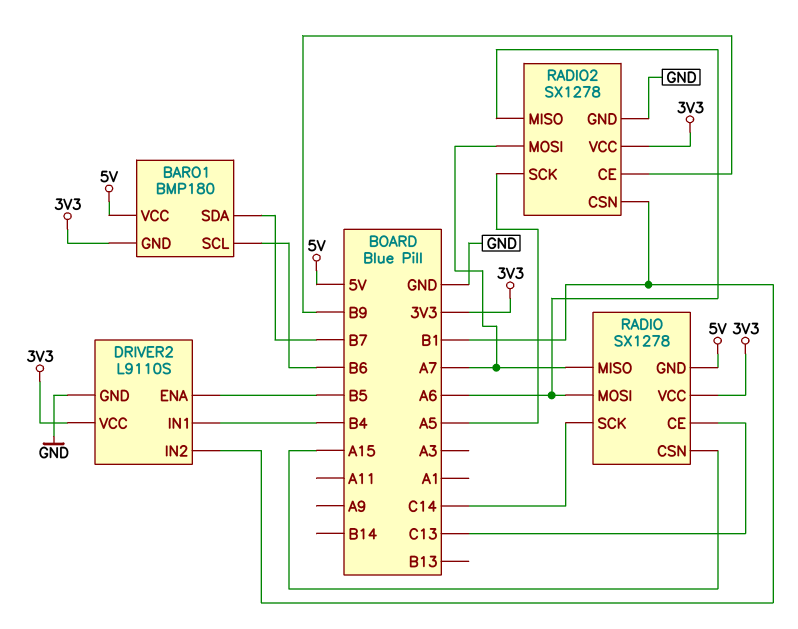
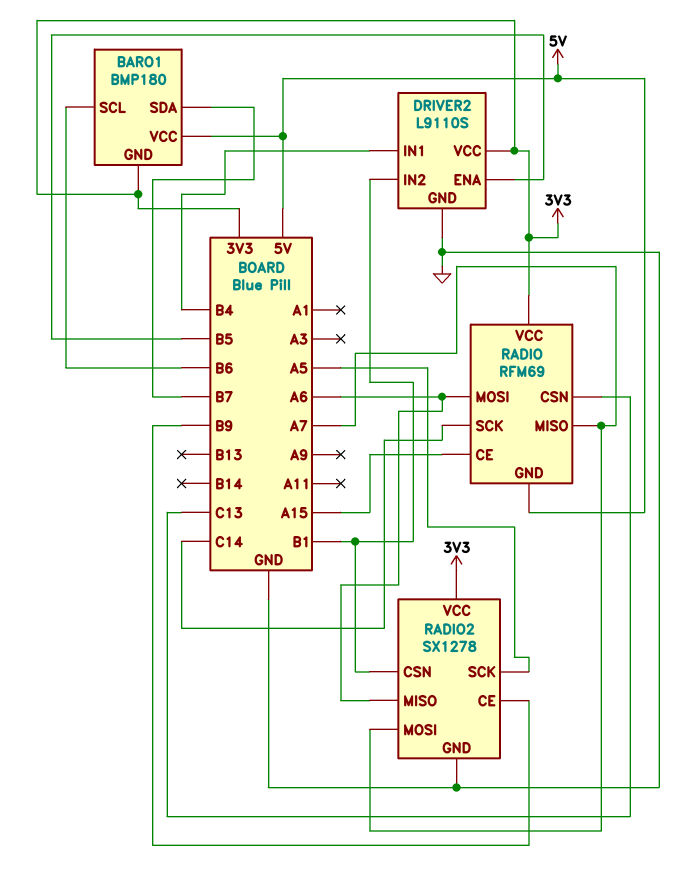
RADIO: SX1278 -> RFM69
RADIO pin CE: C13 -> A15
RADIO pin CSN: A15 -> C13

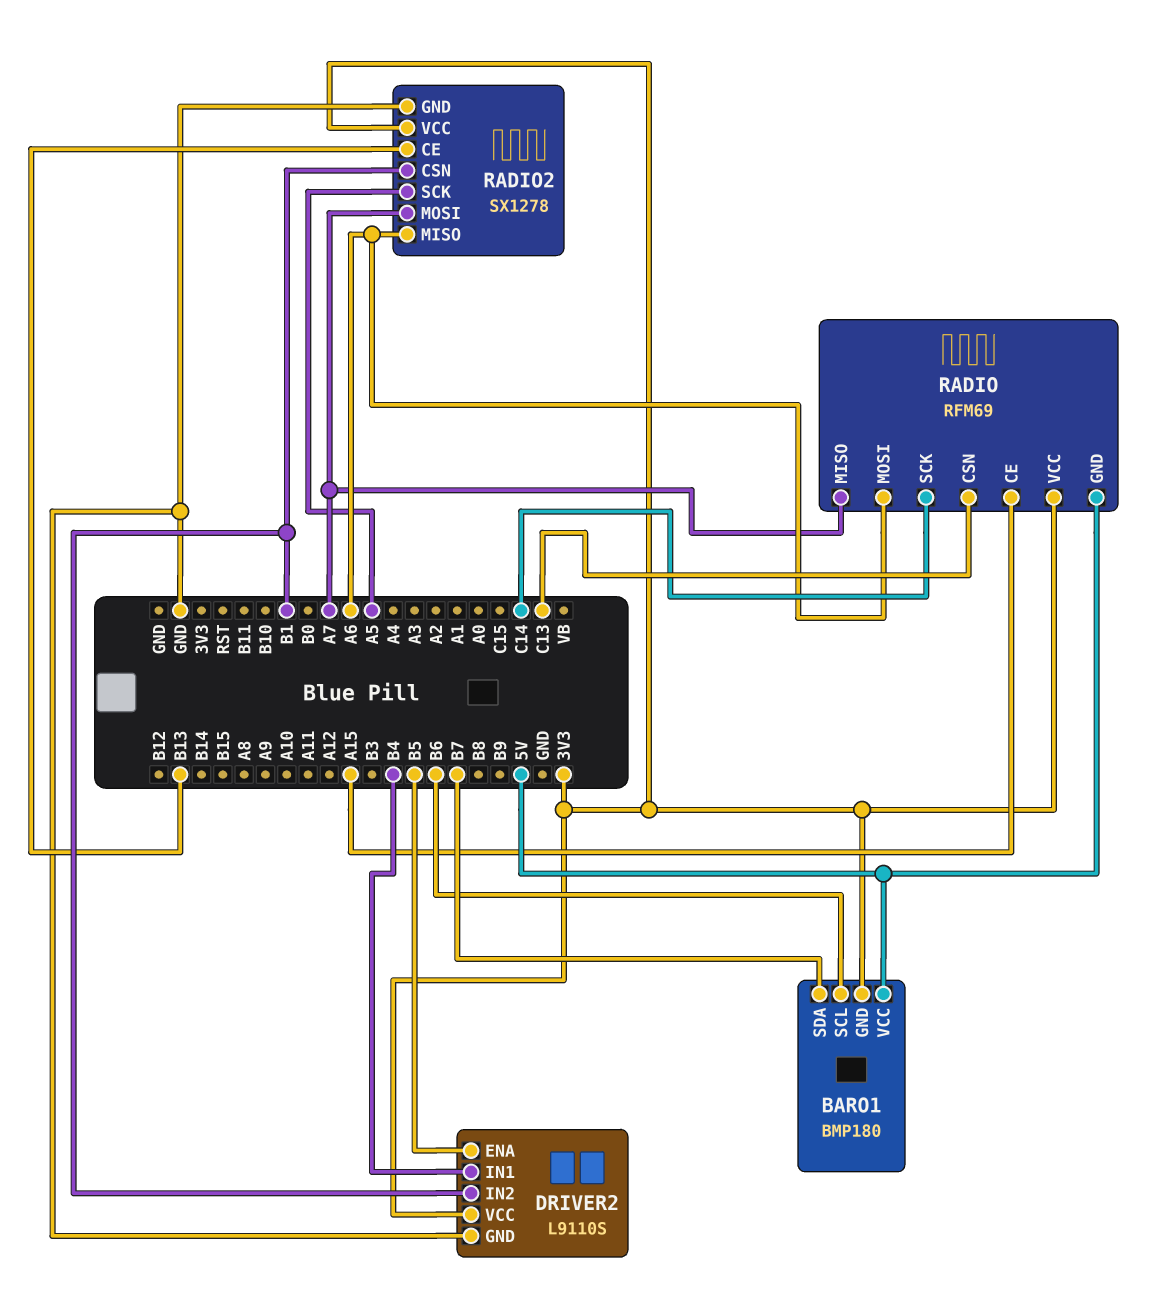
RADIO2 pin CE: B9 -> B13

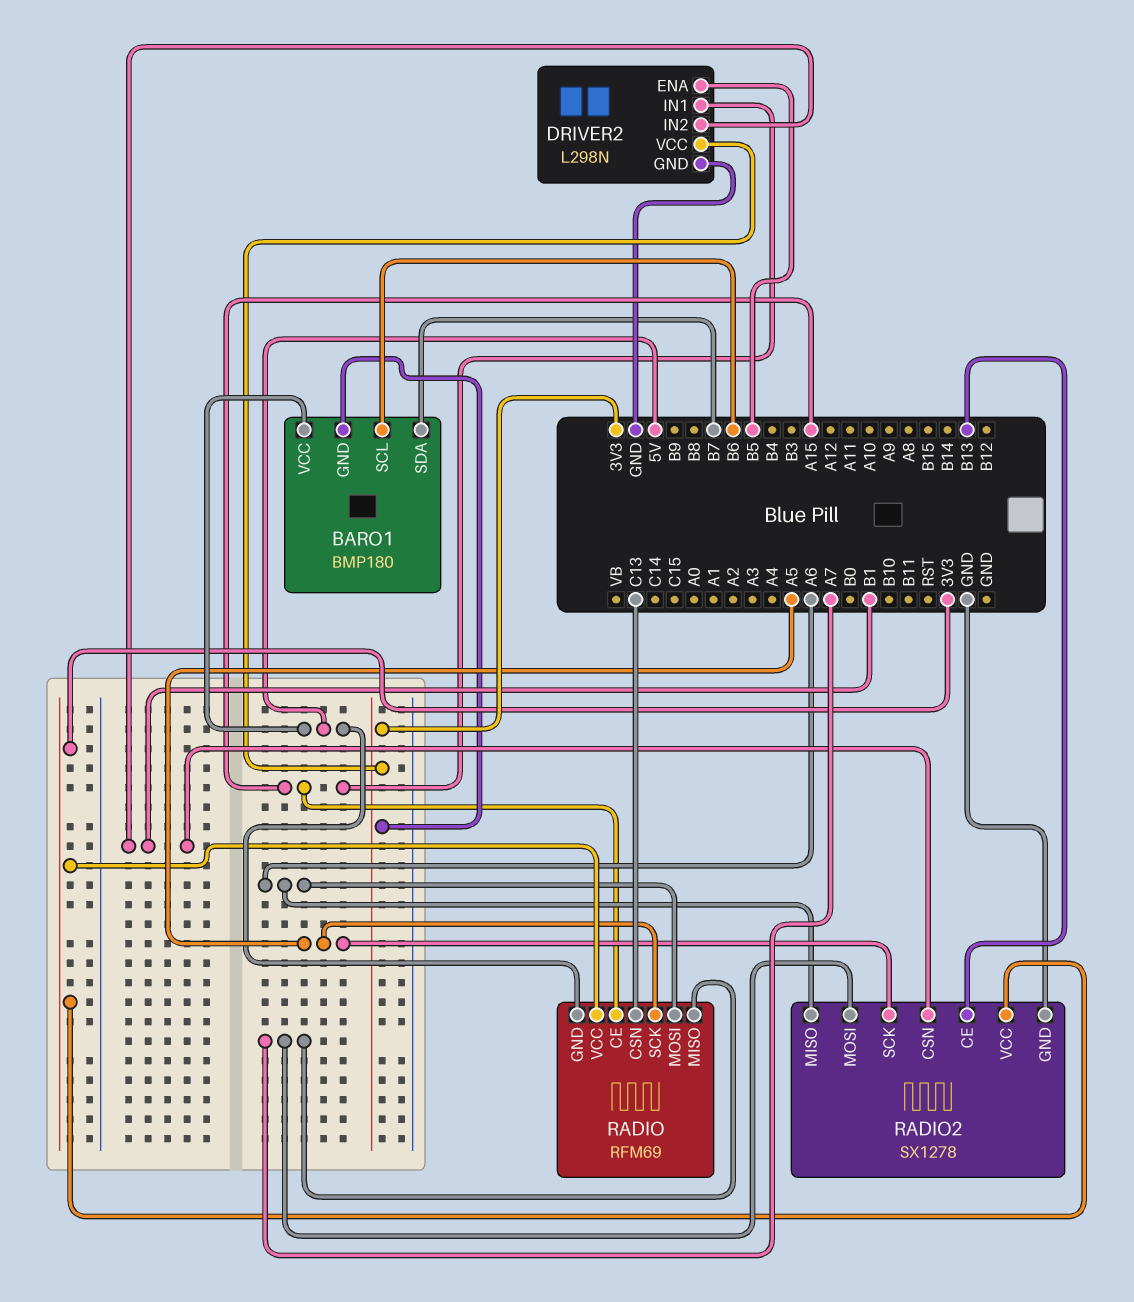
DRIVER2: L9110S -> L298N
DRIVER2 pin IN1: B4 -> A15
RADIO pin SCK: C14 -> A5

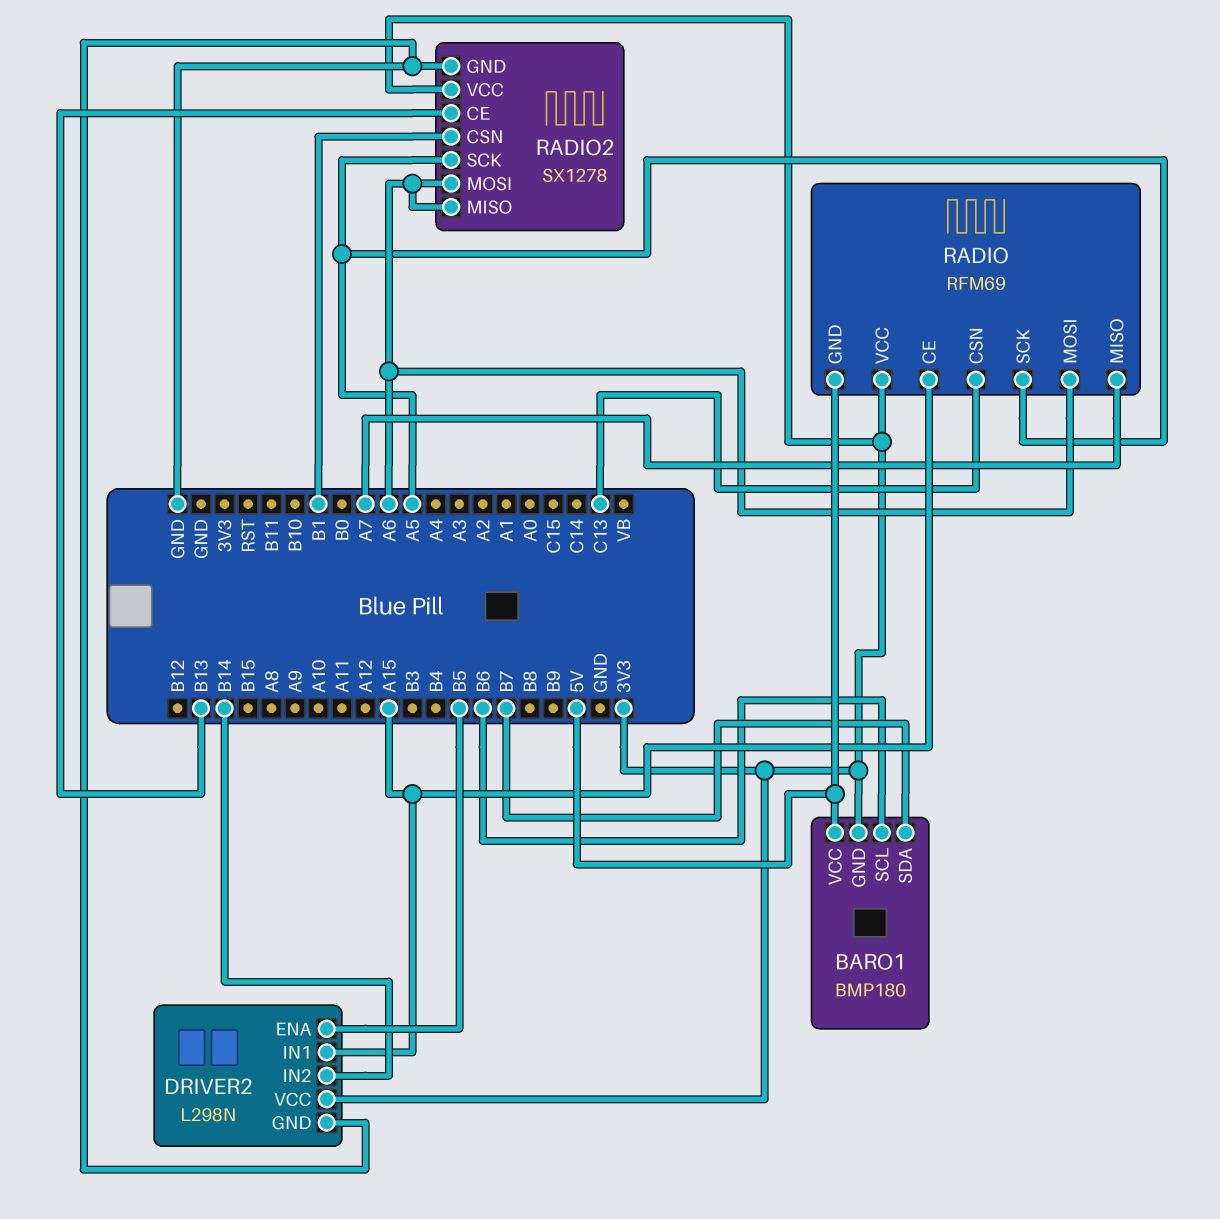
DRIVER2 pin IN2: B1 -> B14
RADIO2 pin MOSI: A7 -> A6

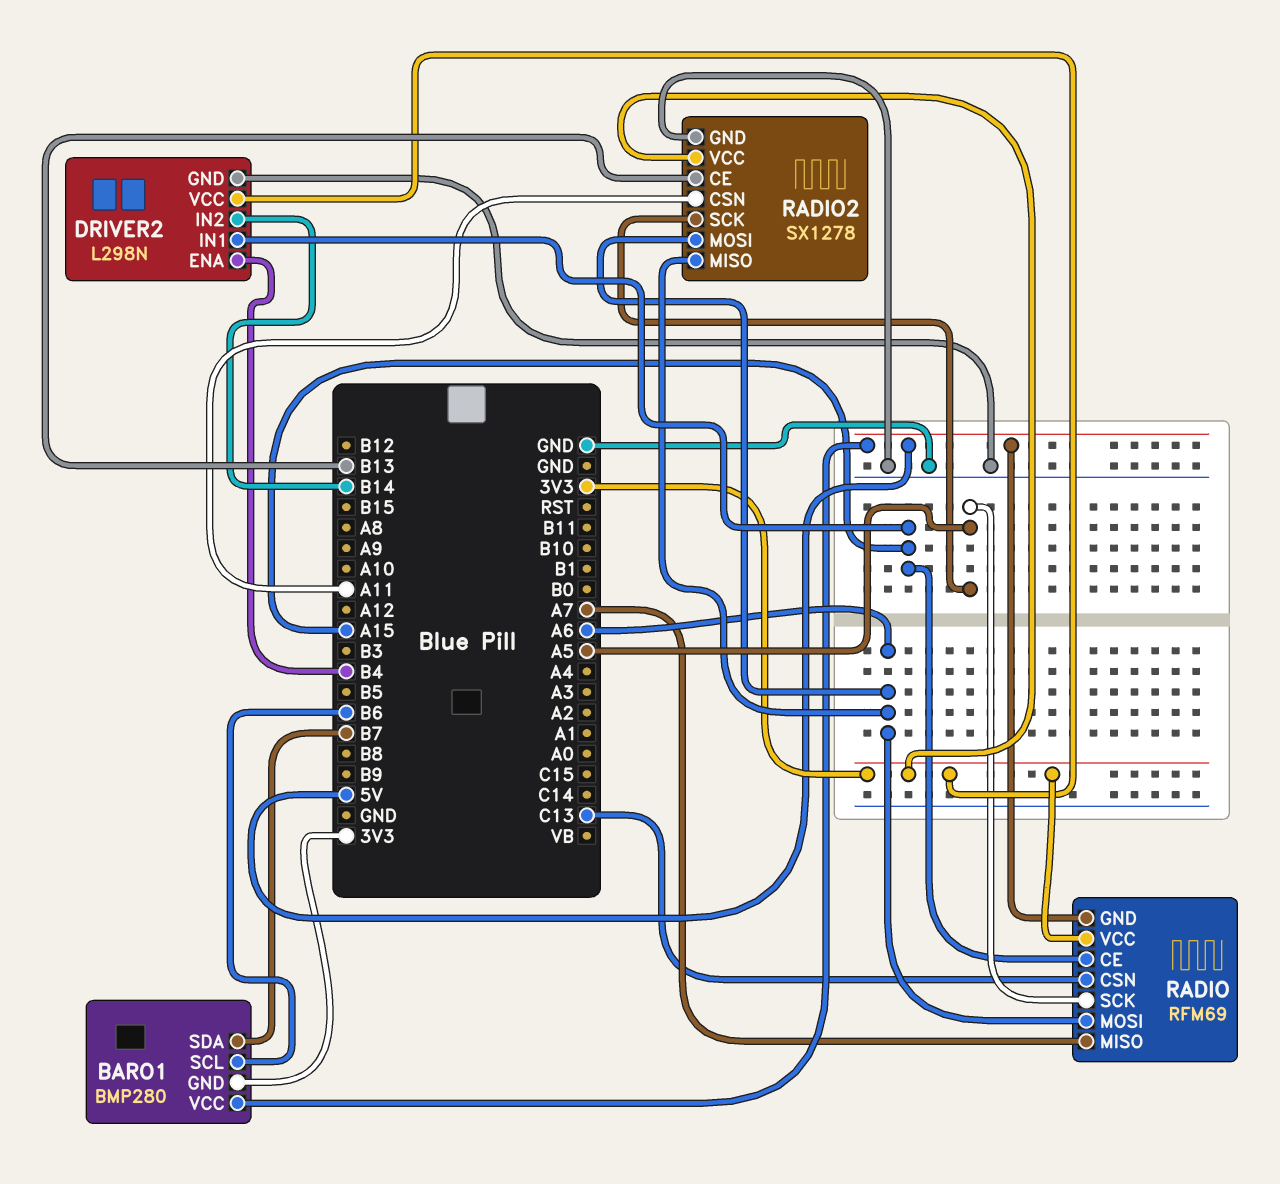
BARO1: BMP180 -> BMP280
DRIVER2 pin ENA: B5 -> B4
RADIO2 pin CSN: B1 -> A11

